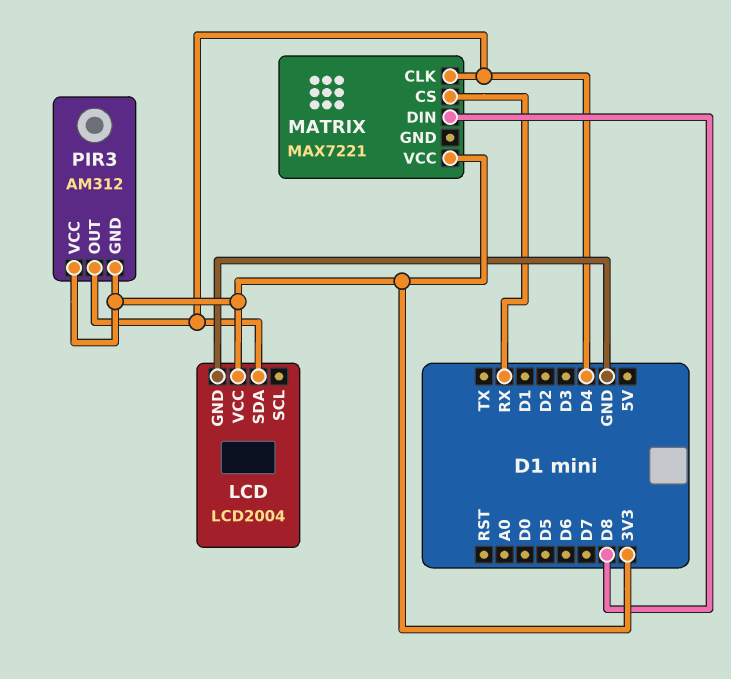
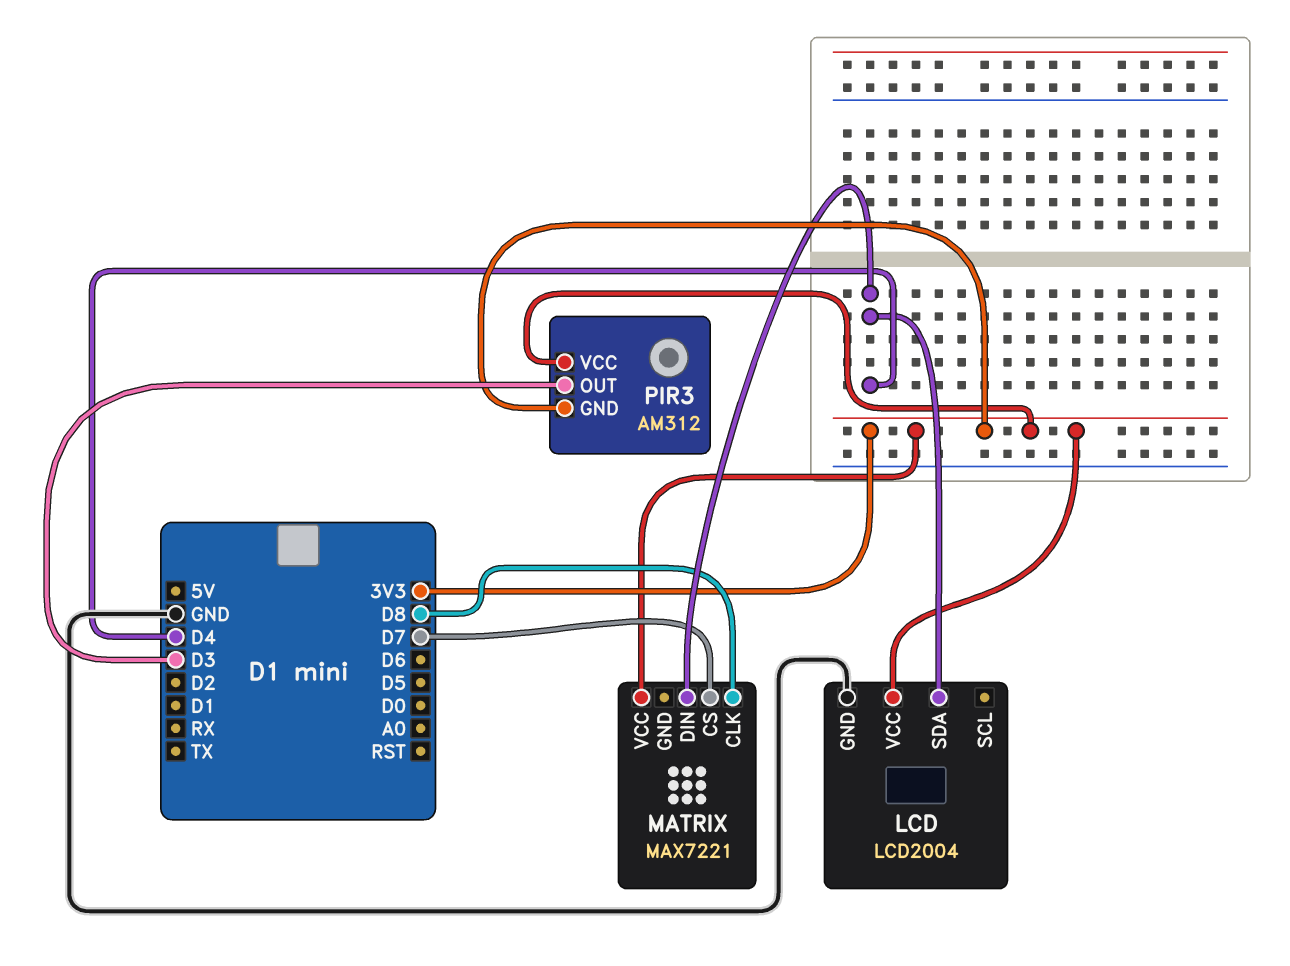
MATRIX pin CLK: D4 -> D8
MATRIX pin CS: RX -> D7
MATRIX pin DIN: D8 -> D4
PIR3 pin OUT: D4 -> D3

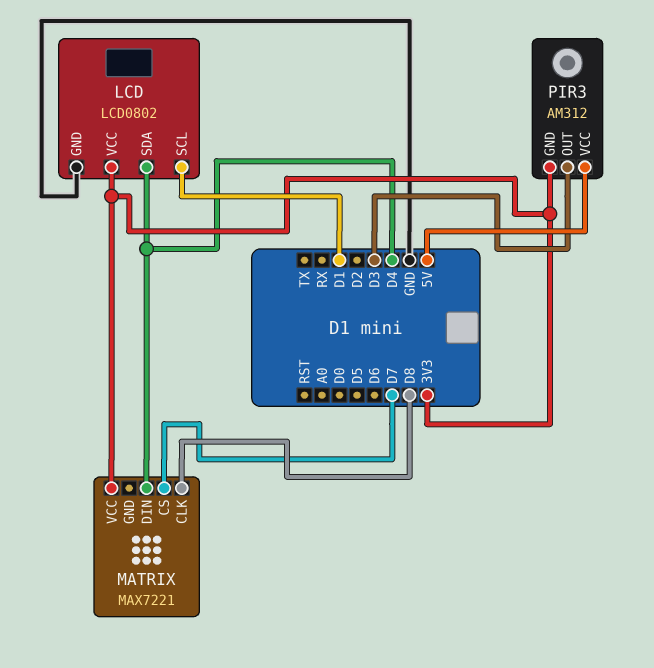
LCD: LCD2004 -> LCD0802
LCD pin SCL: none -> D1
PIR3 pin VCC: 3V3 -> 5V

